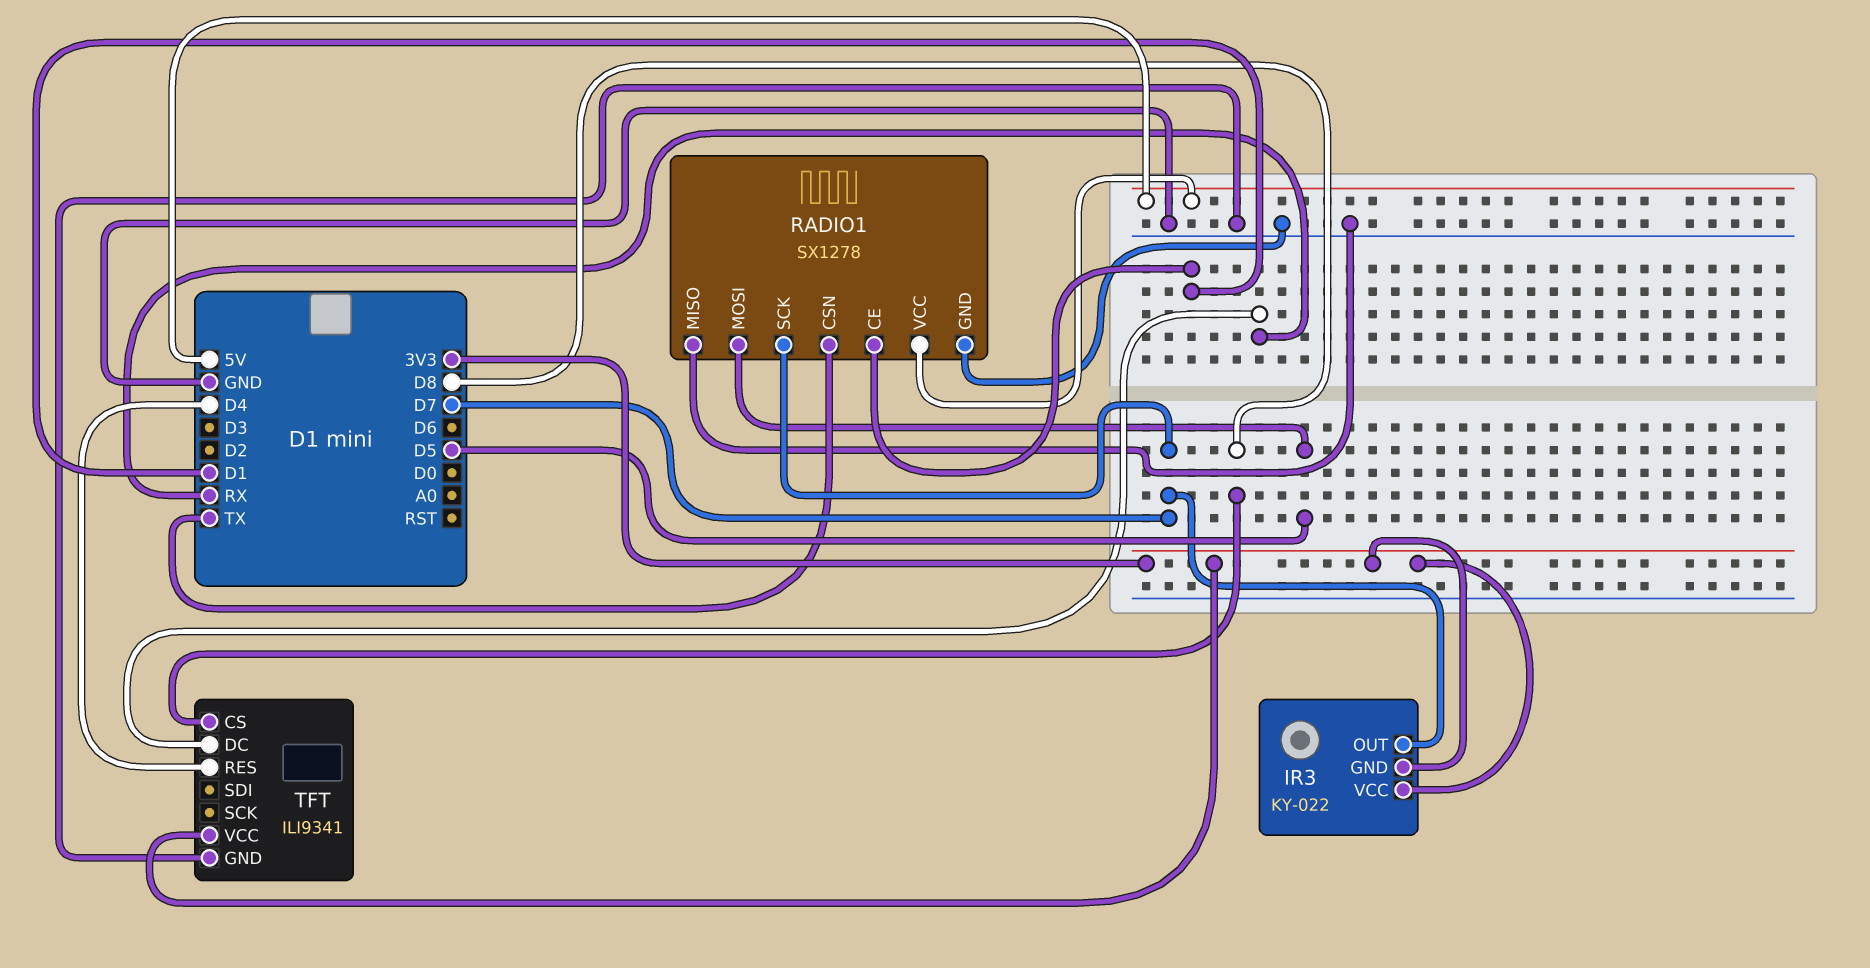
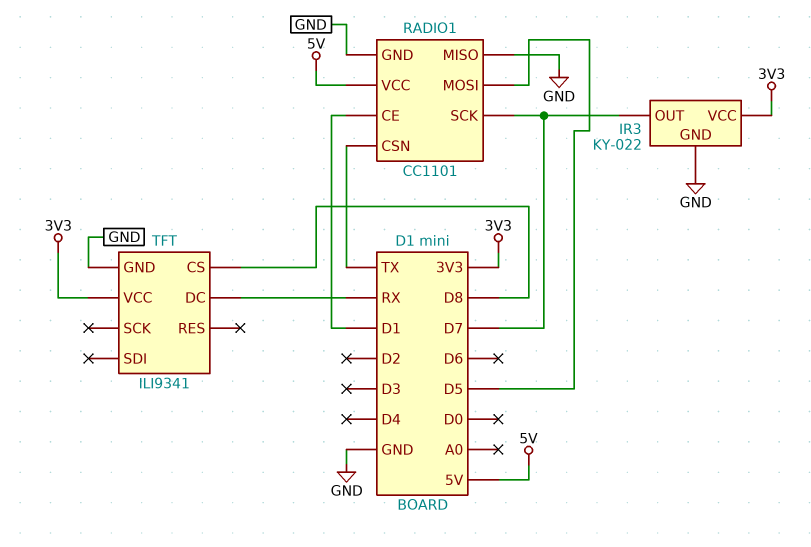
IR3 pin GND: 3V3 -> GND
RADIO1: SX1278 -> CC1101
TFT pin RES: D4 -> none

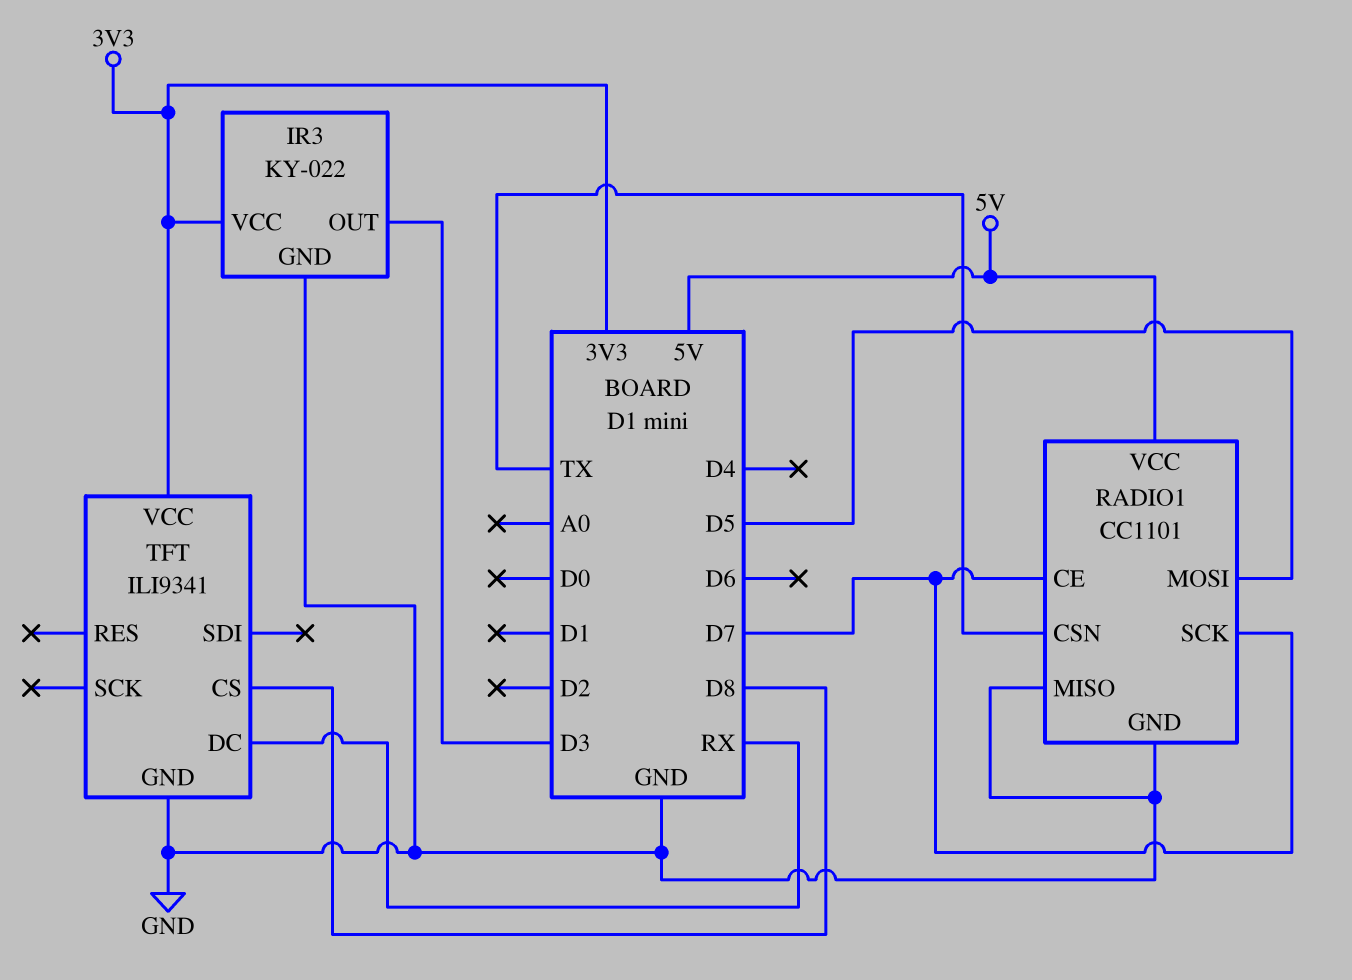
IR3 pin OUT: D7 -> D3
RADIO1 pin CE: D1 -> D7

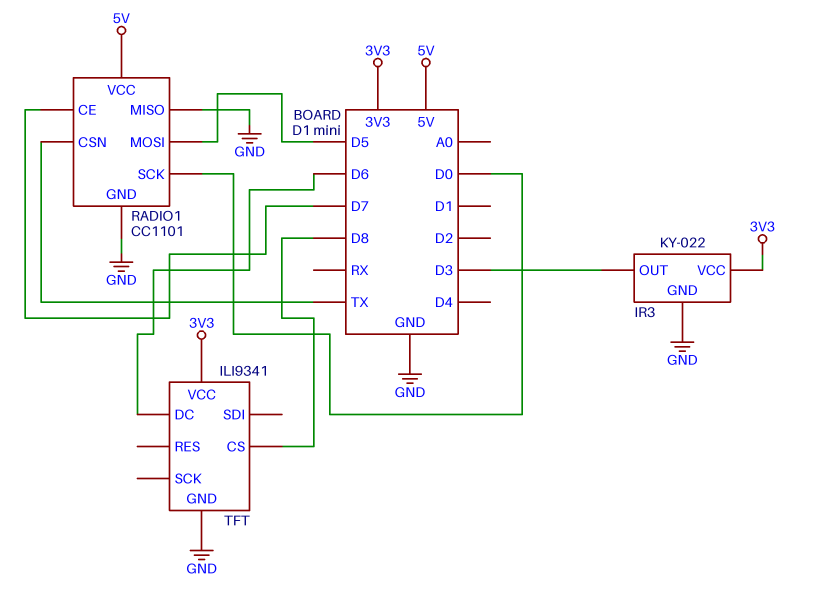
RADIO1 pin SCK: D7 -> D0
TFT pin DC: RX -> D6

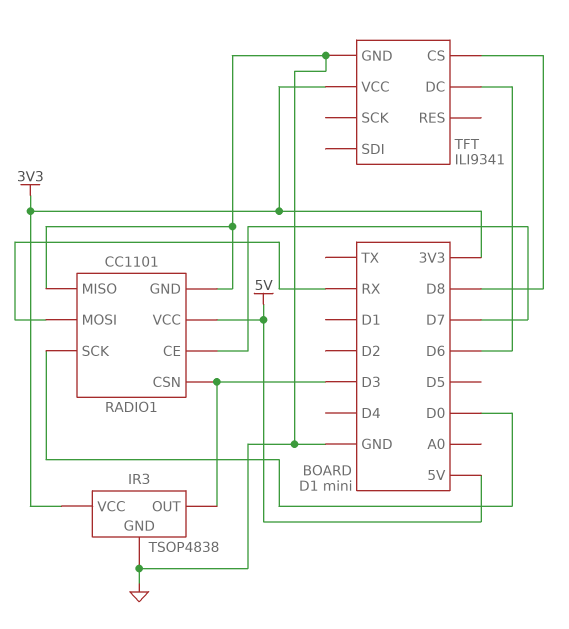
IR3: KY-022 -> TSOP4838
RADIO1 pin CSN: TX -> D3
RADIO1 pin MOSI: D5 -> RX

